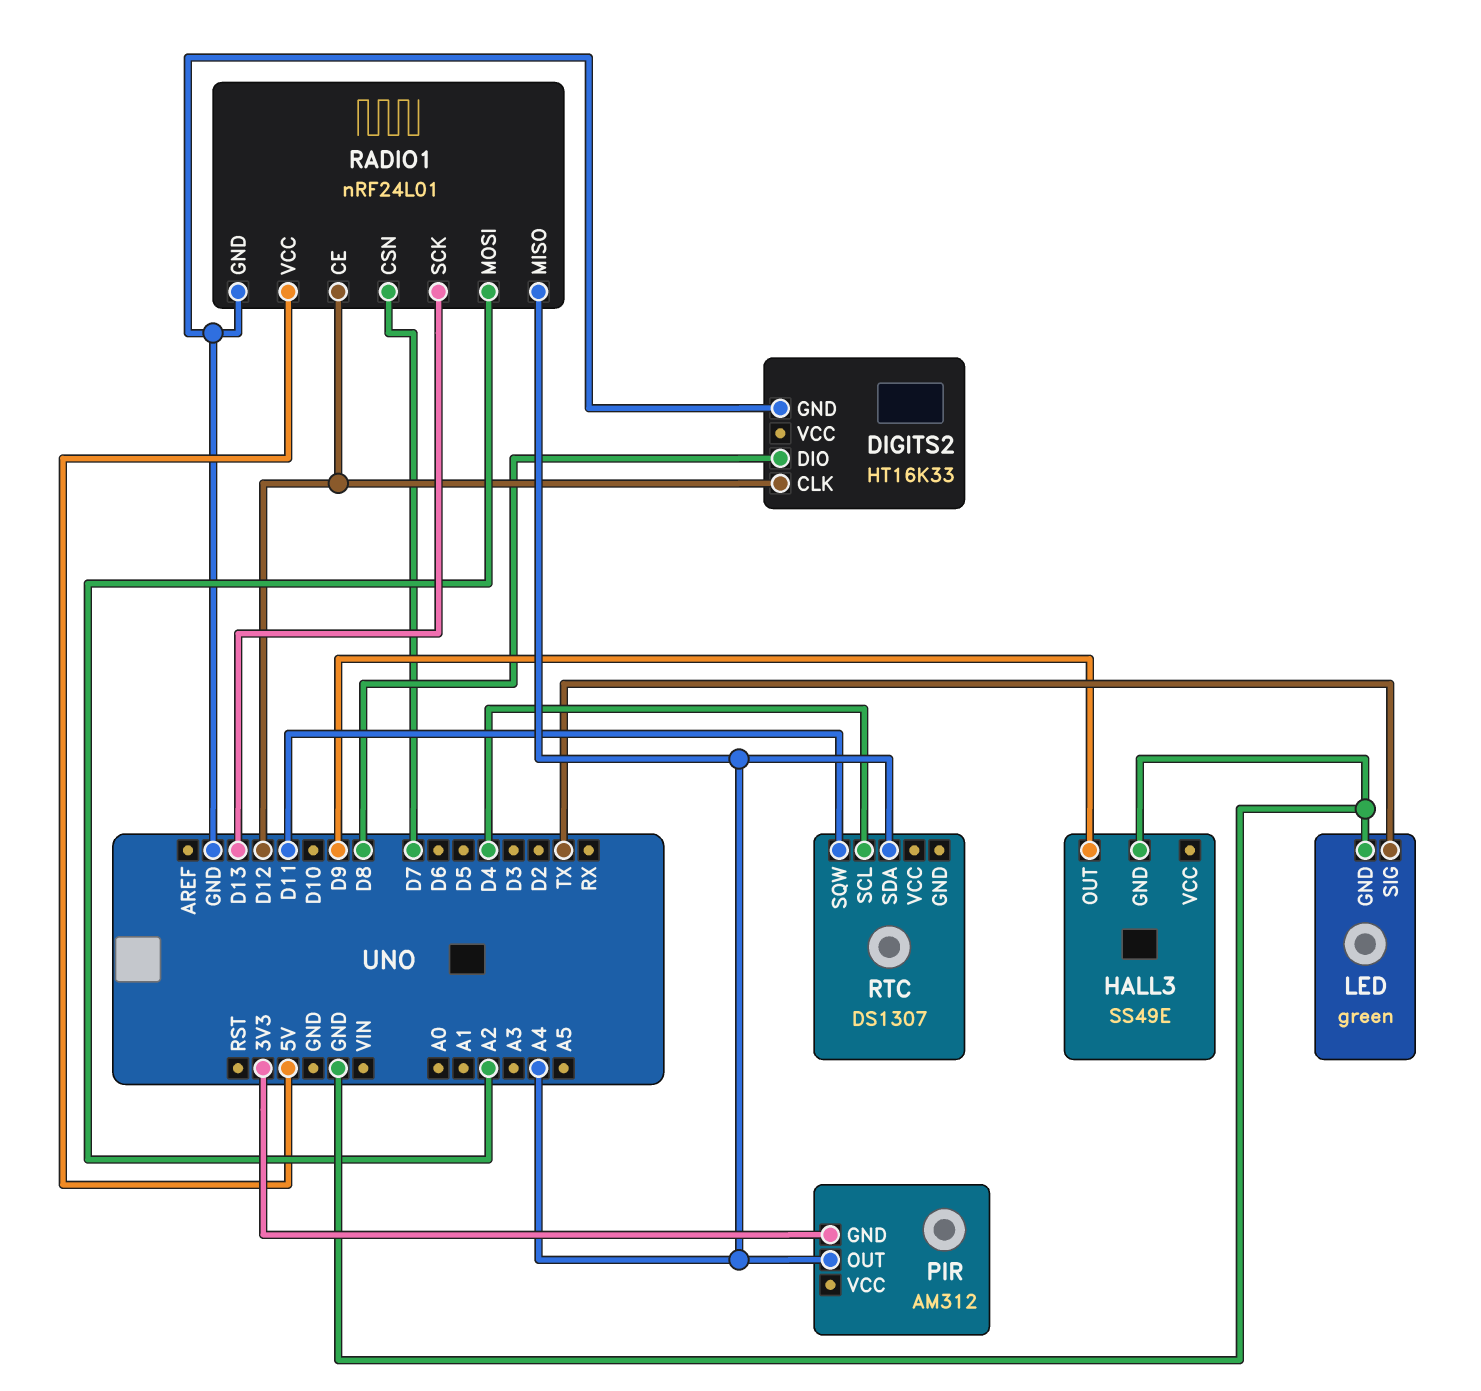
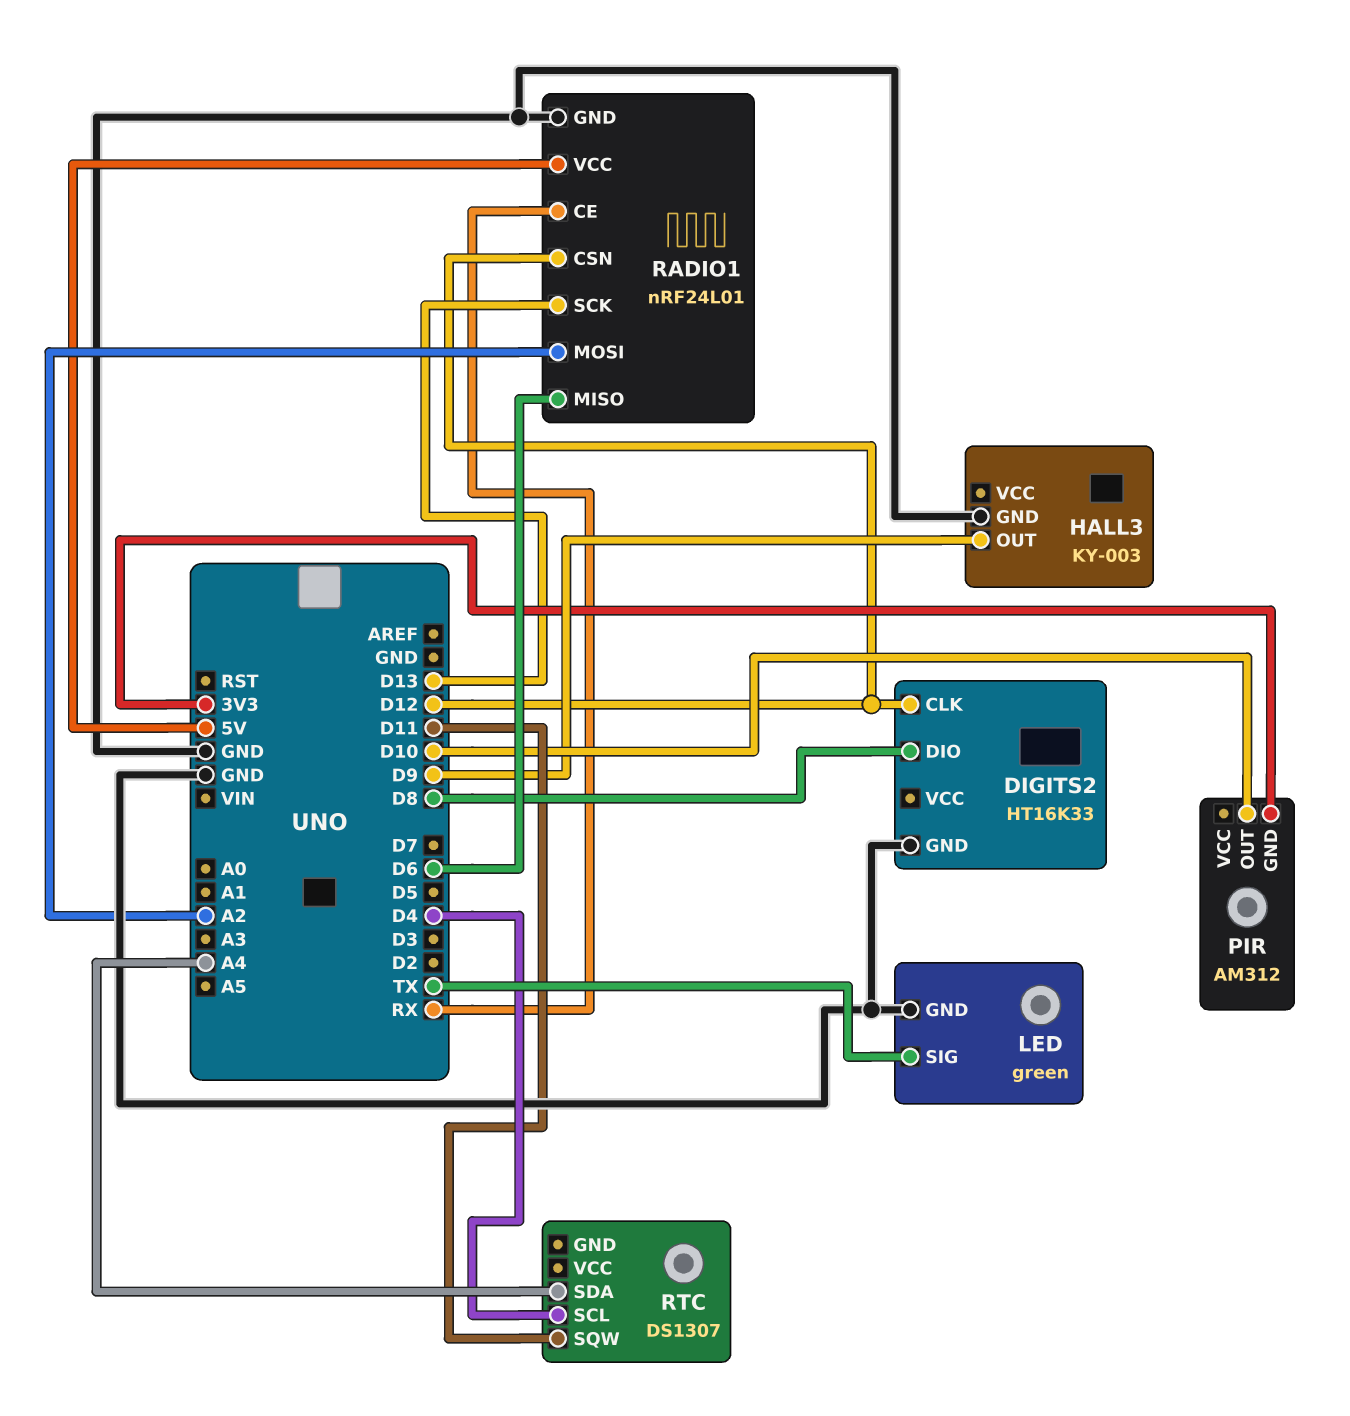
HALL3: SS49E -> KY-003
PIR pin OUT: A4 -> D10
RADIO1 pin CE: D12 -> RX
RADIO1 pin CSN: D7 -> D12
RADIO1 pin MISO: A4 -> D6

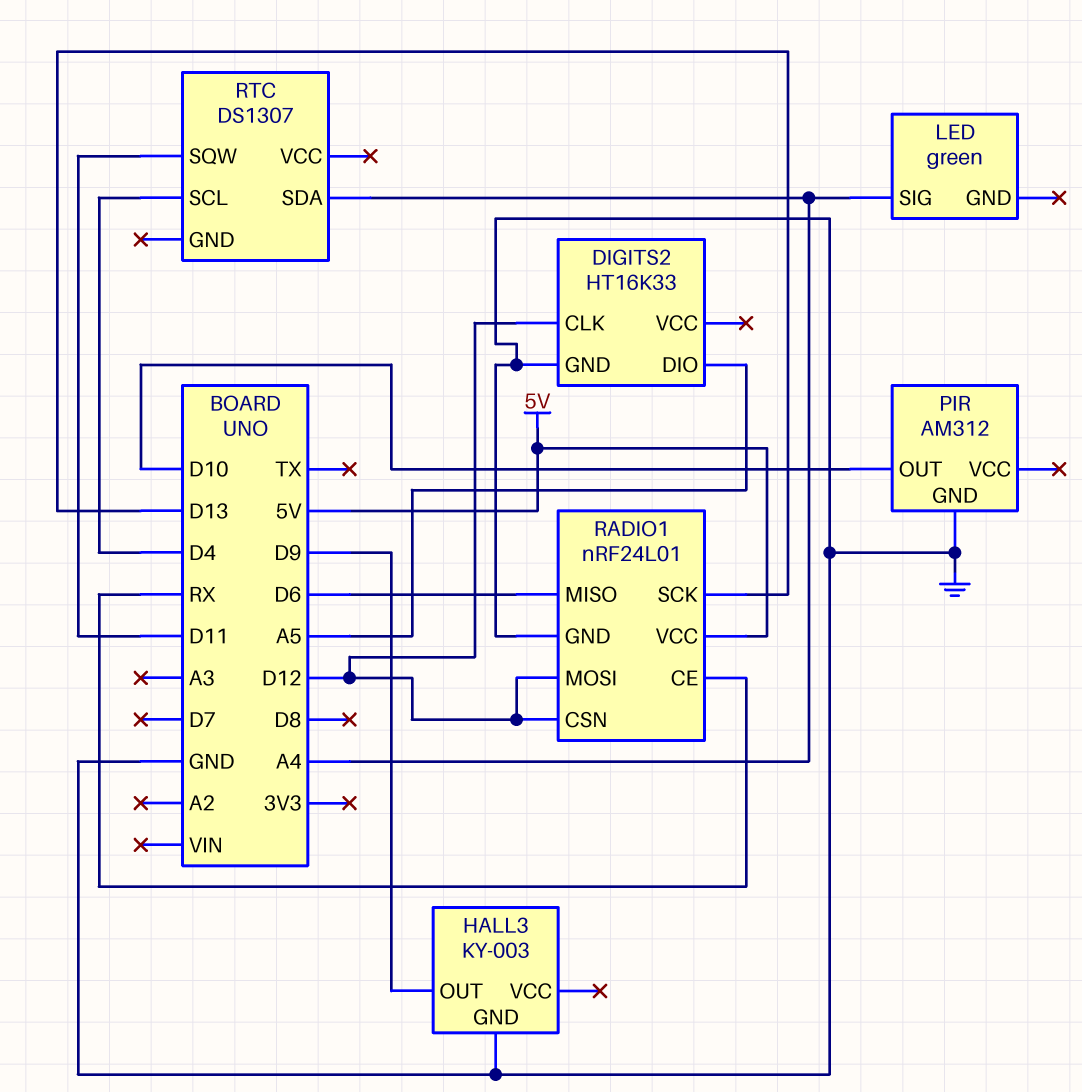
DIGITS2 pin DIO: D8 -> A5
LED pin GND: GND -> none
LED pin SIG: TX -> A4
PIR pin GND: 3V3 -> GND
RADIO1 pin MOSI: A2 -> D12

